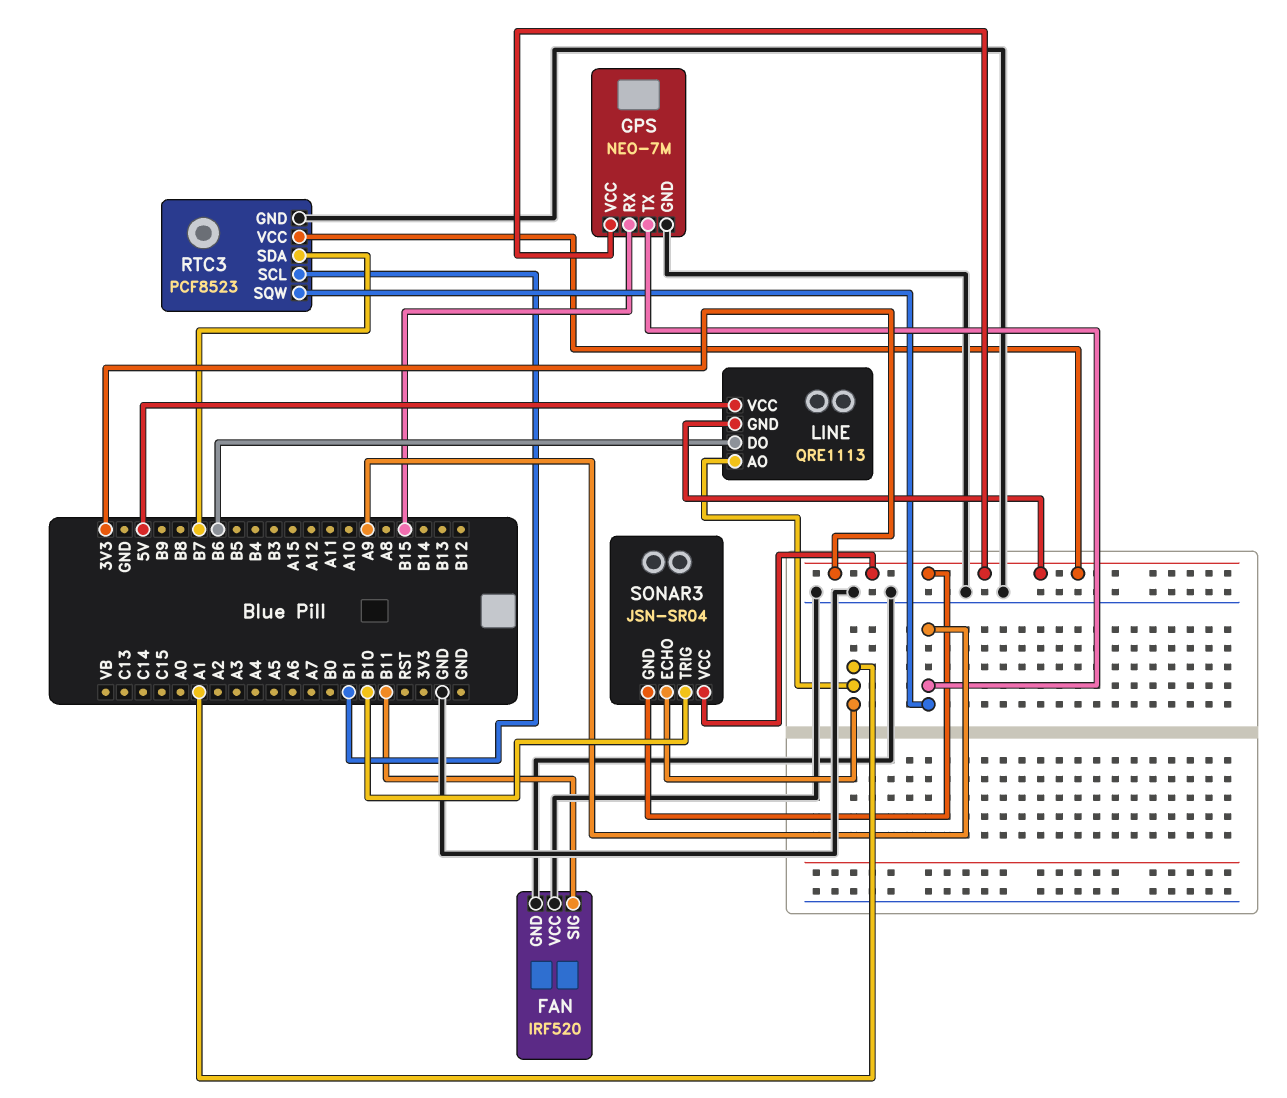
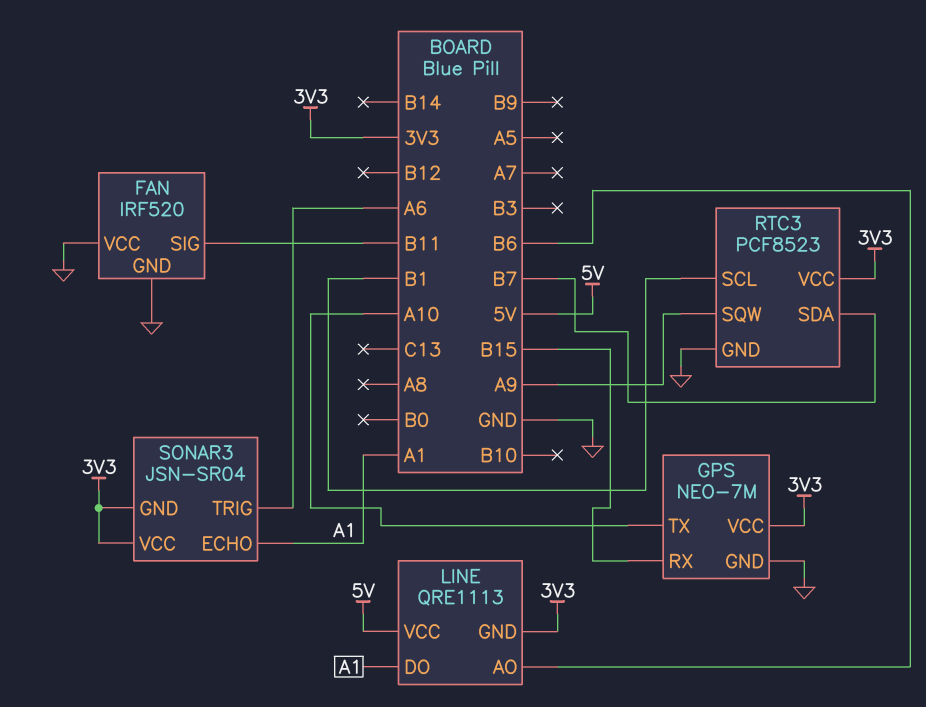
GPS pin TX: A9 -> A10
LINE pin AO: A1 -> B6
LINE pin DO: B6 -> A1
SONAR3 pin TRIG: B10 -> A6

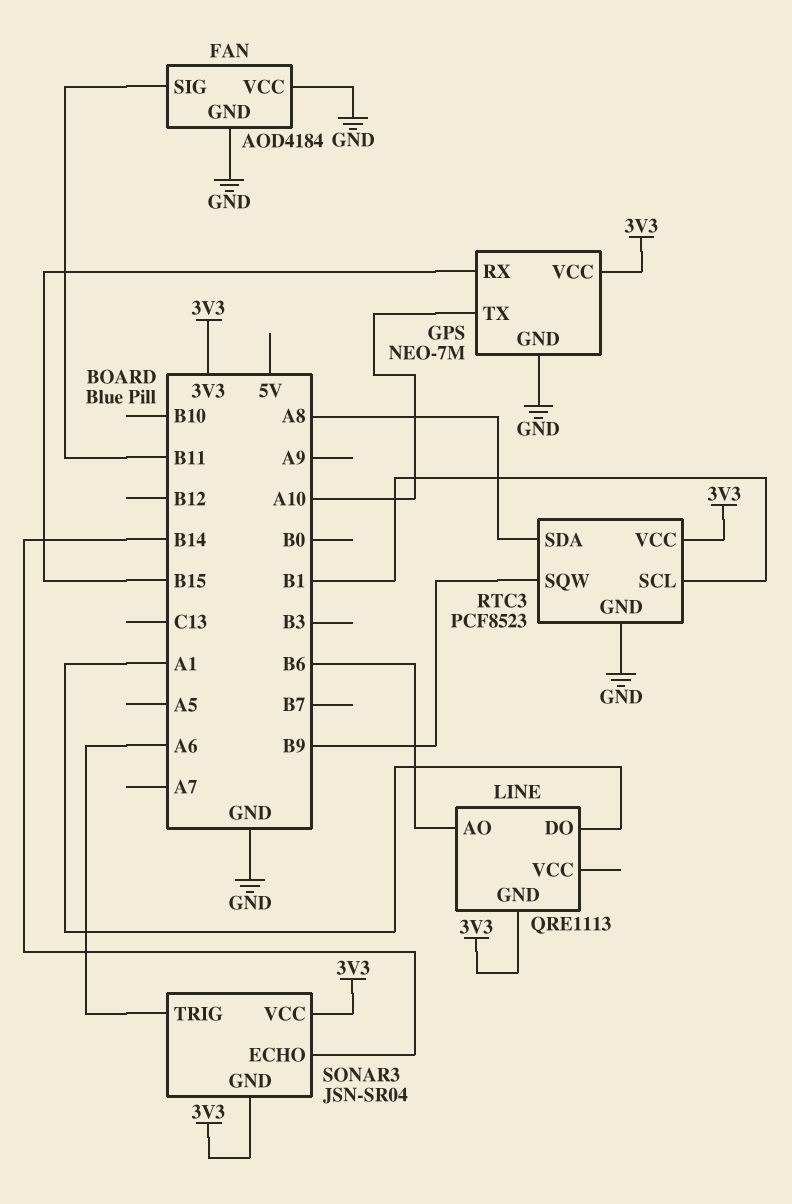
FAN: IRF520 -> AOD4184
LINE pin VCC: 5V -> none
RTC3 pin SDA: B7 -> A8
RTC3 pin SQW: A9 -> B9
SONAR3 pin ECHO: A1 -> B14

